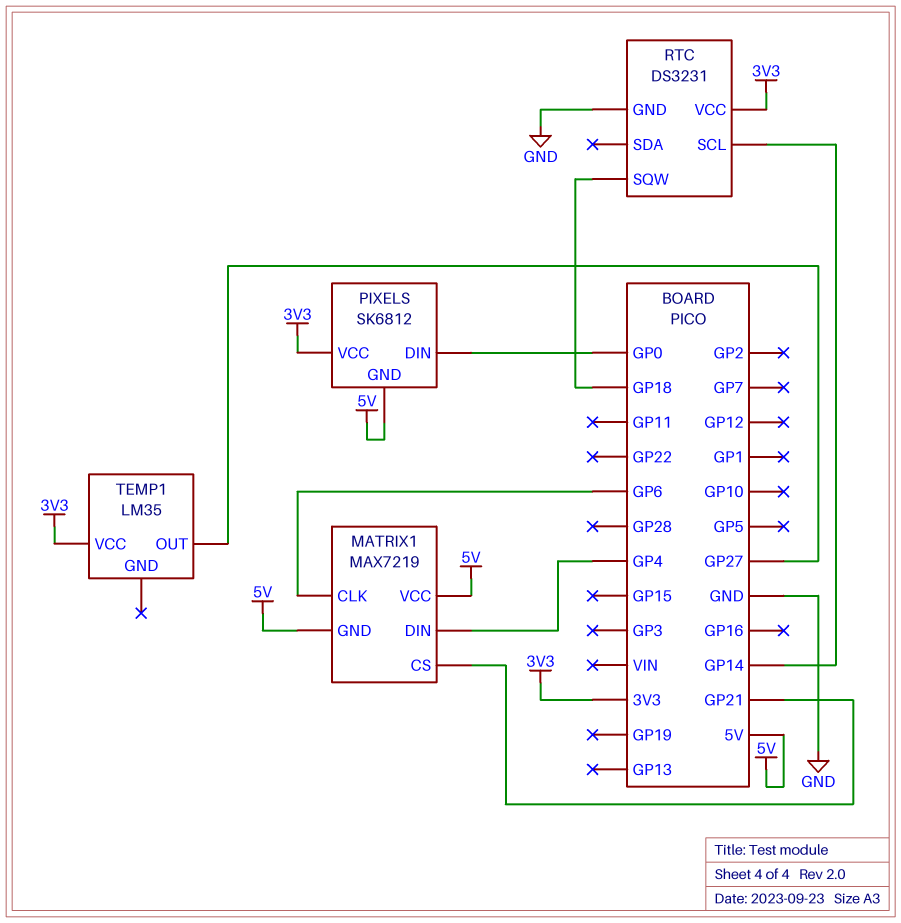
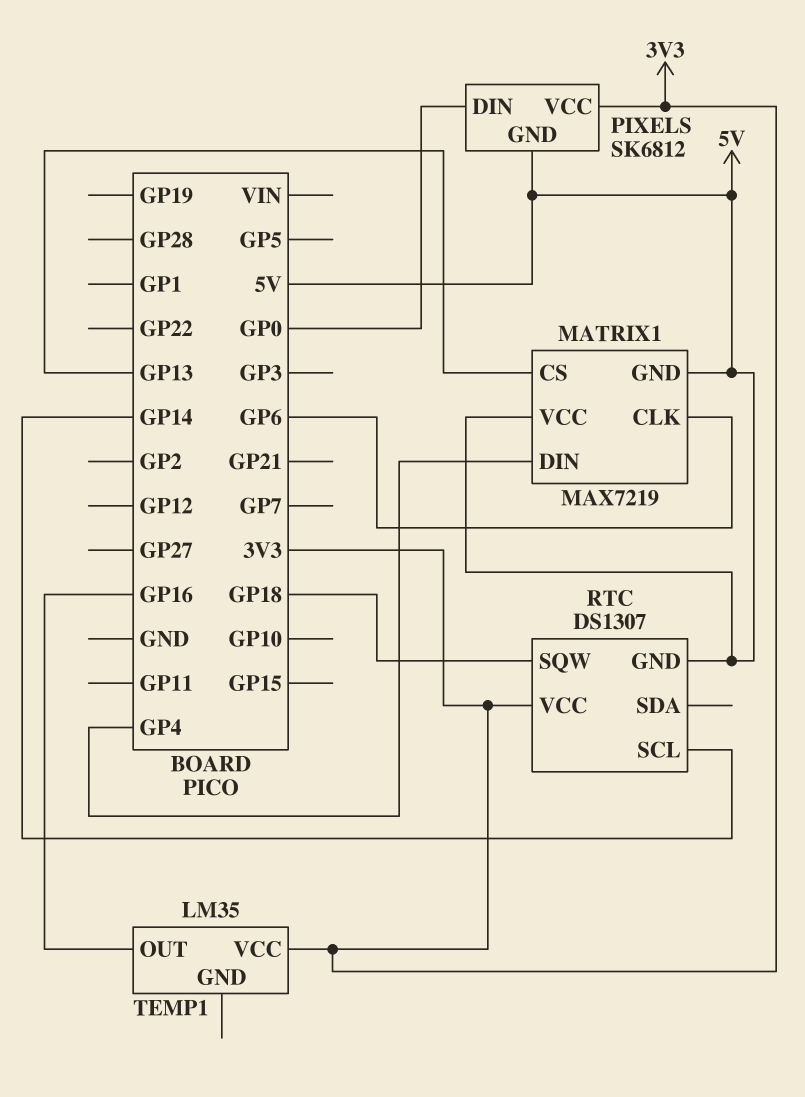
MATRIX1 pin CS: GP21 -> GP13
RTC: DS3231 -> DS1307
RTC pin GND: GND -> 5V
TEMP1 pin OUT: GP27 -> GP16

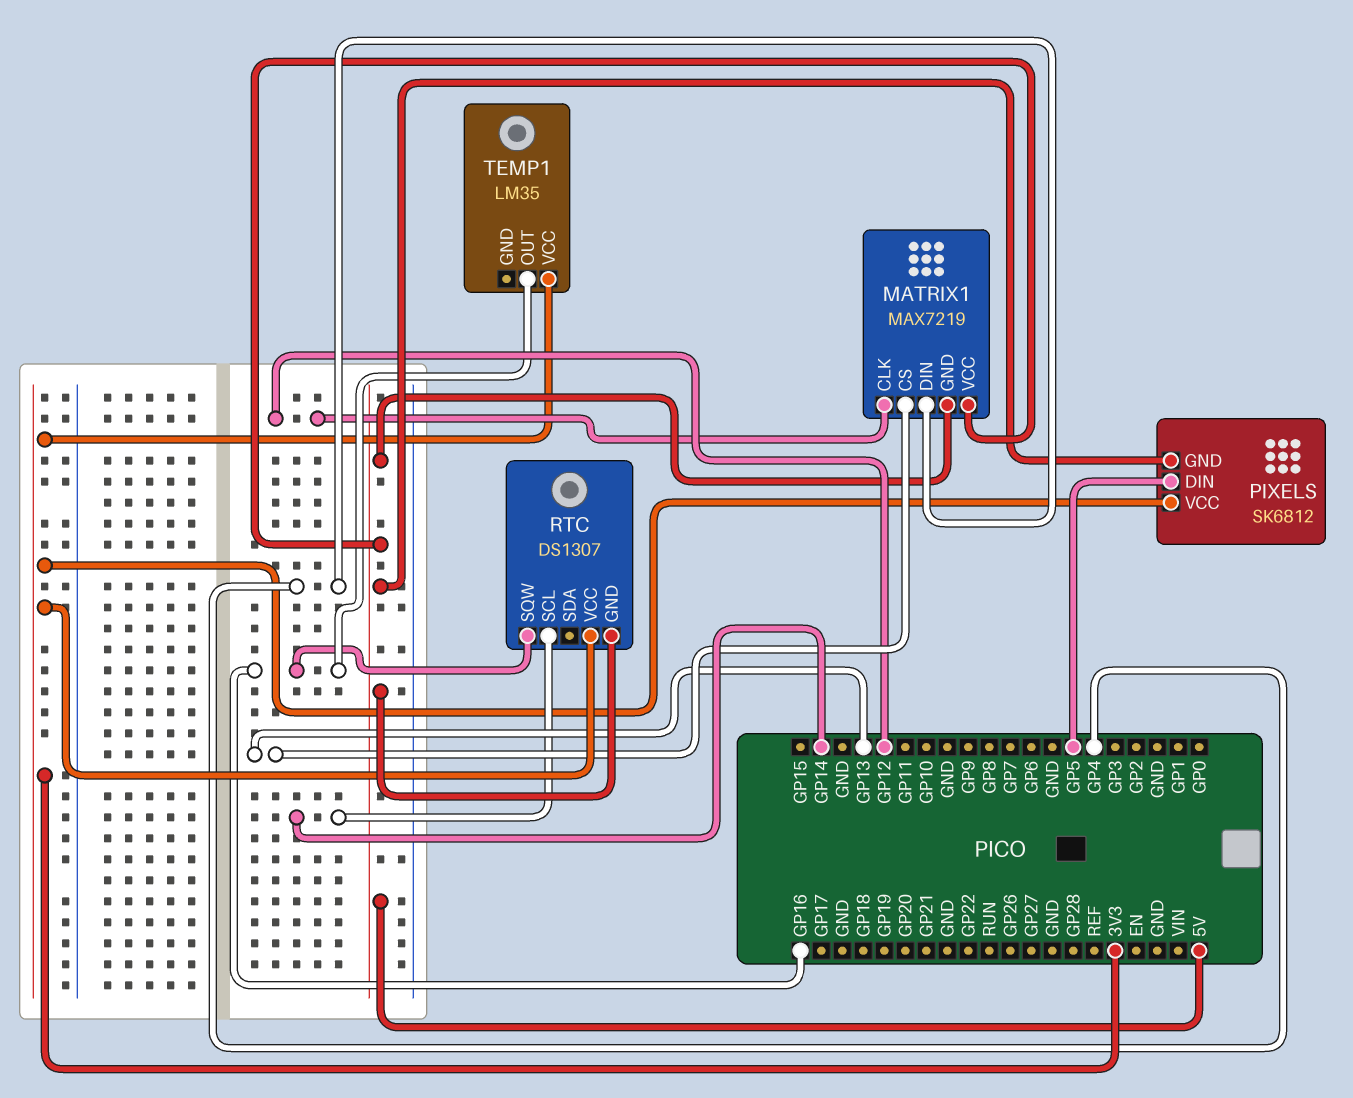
MATRIX1 pin CLK: GP6 -> GP12
PIXELS pin DIN: GP0 -> GP5
RTC pin SQW: GP18 -> GP16

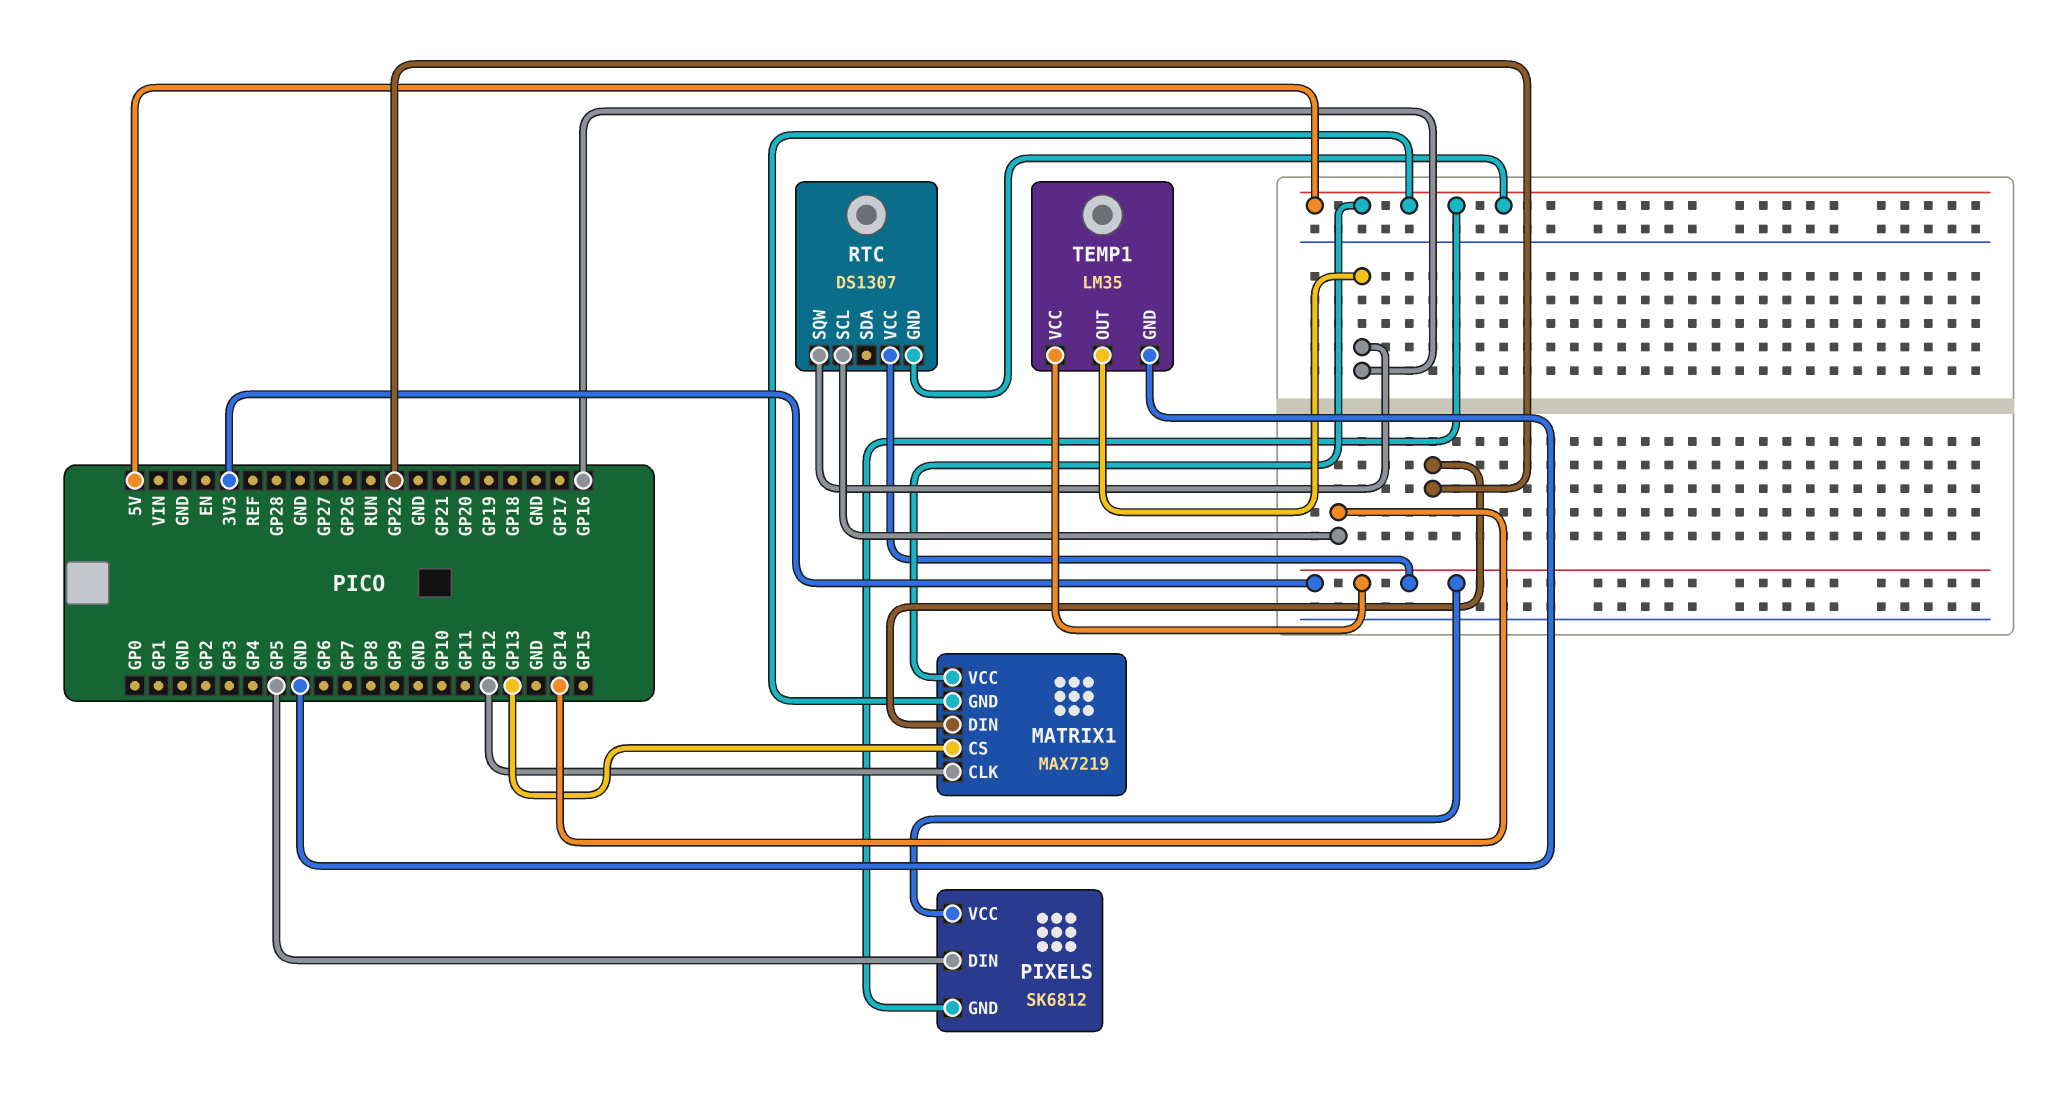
MATRIX1 pin DIN: GP4 -> GP22
TEMP1 pin GND: none -> GND

